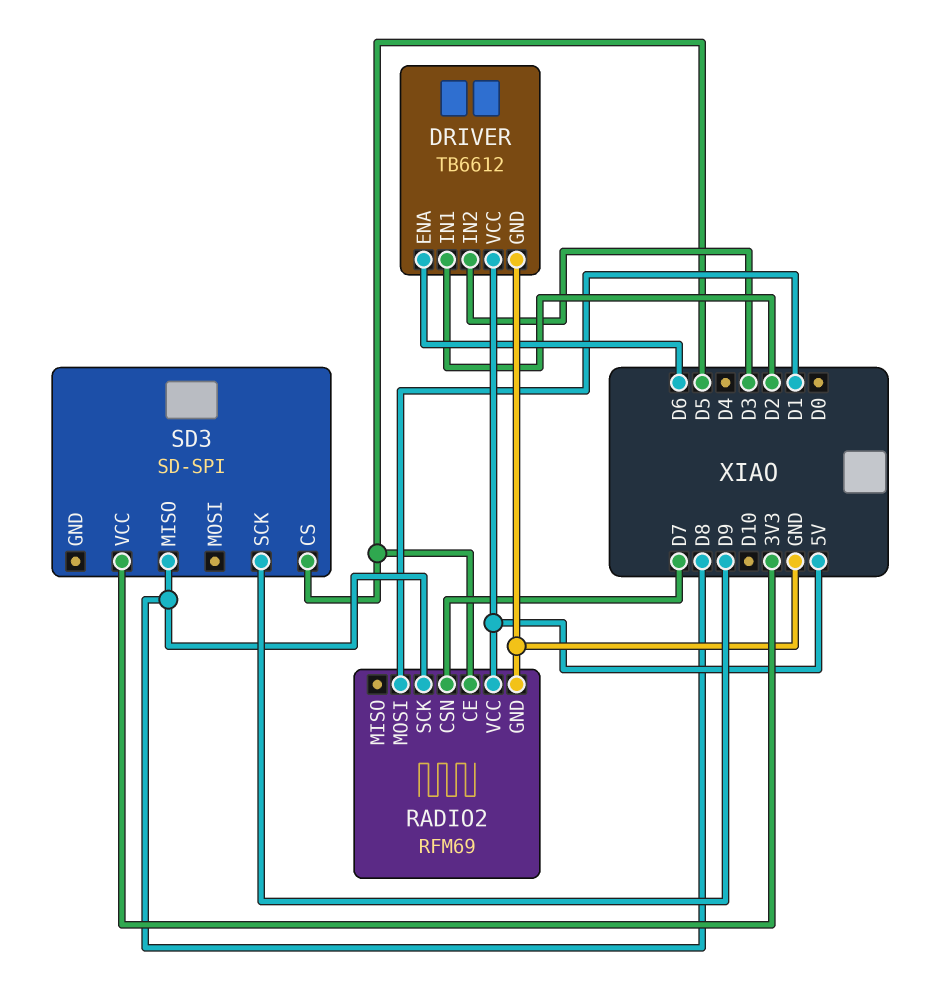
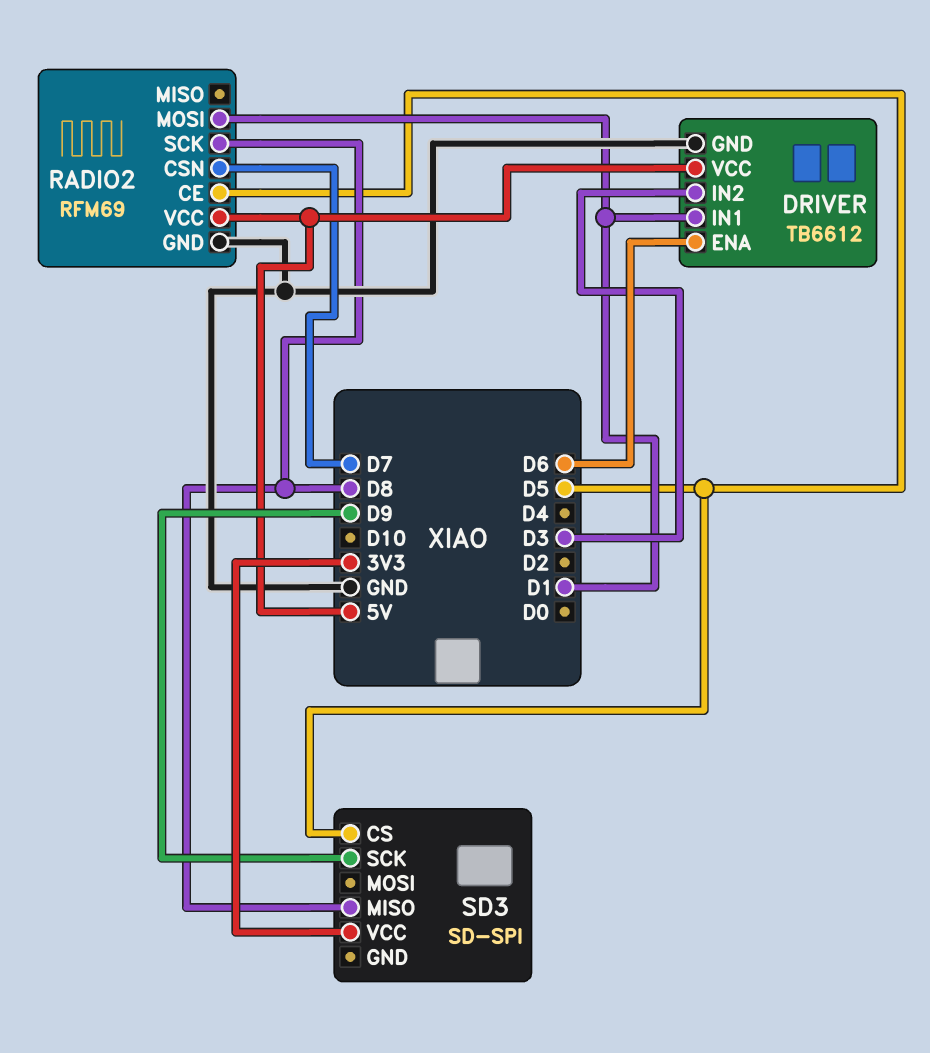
DRIVER pin IN1: D2 -> D1

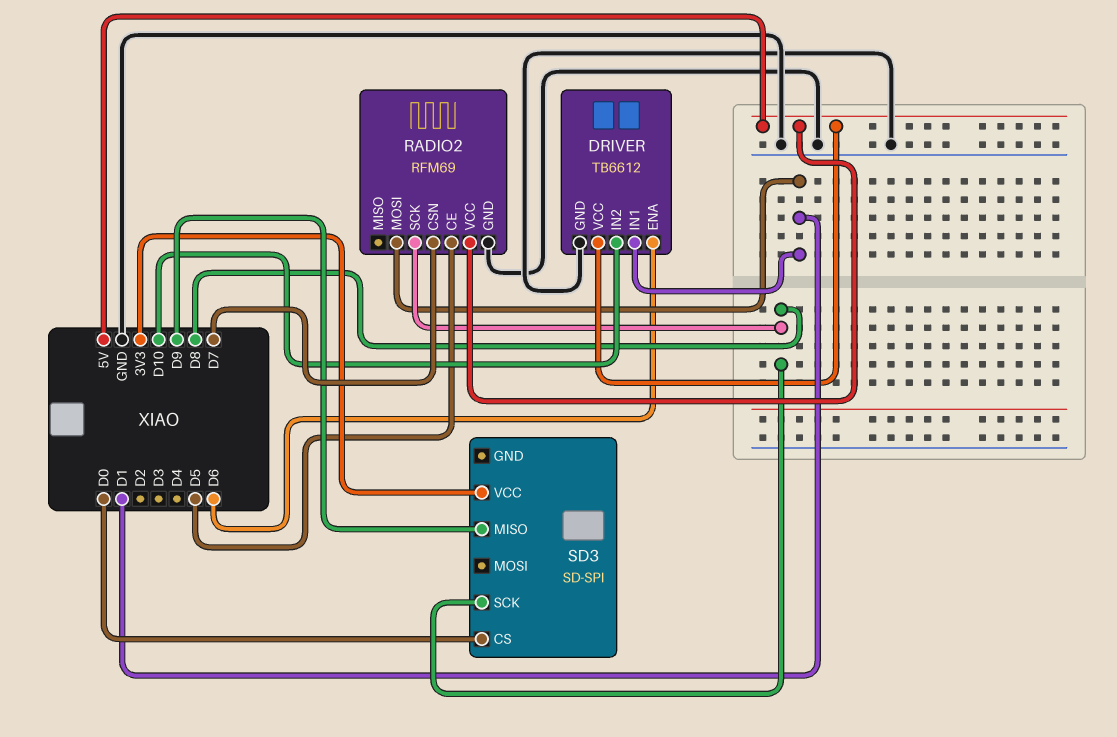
DRIVER pin IN2: D3 -> D10
SD3 pin CS: D5 -> D0
SD3 pin MISO: D8 -> D9
SD3 pin SCK: D9 -> D8

